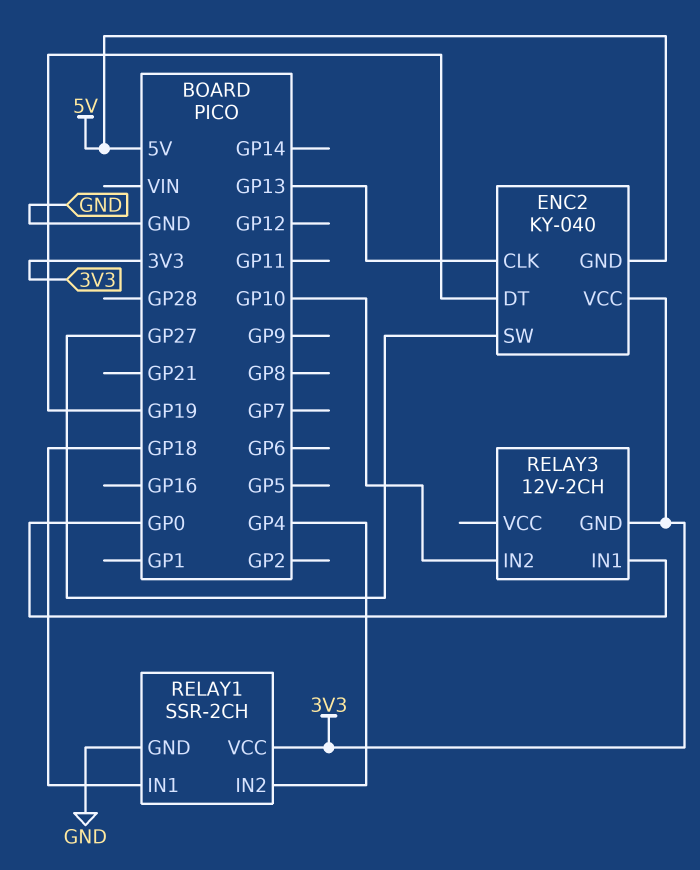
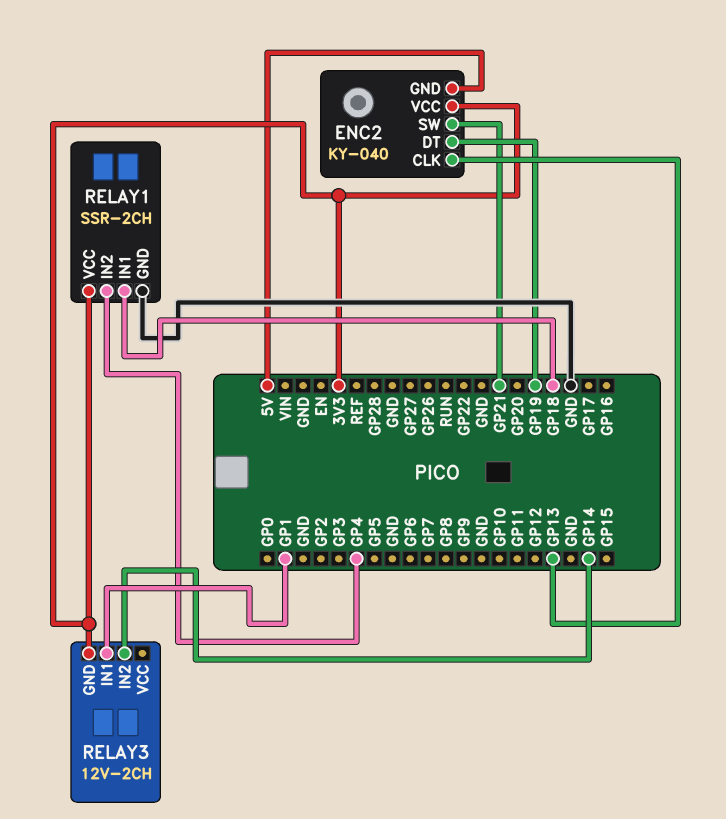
ENC2 pin SW: GP27 -> GP21
RELAY3 pin IN1: GP0 -> GP1
RELAY3 pin IN2: GP10 -> GP14

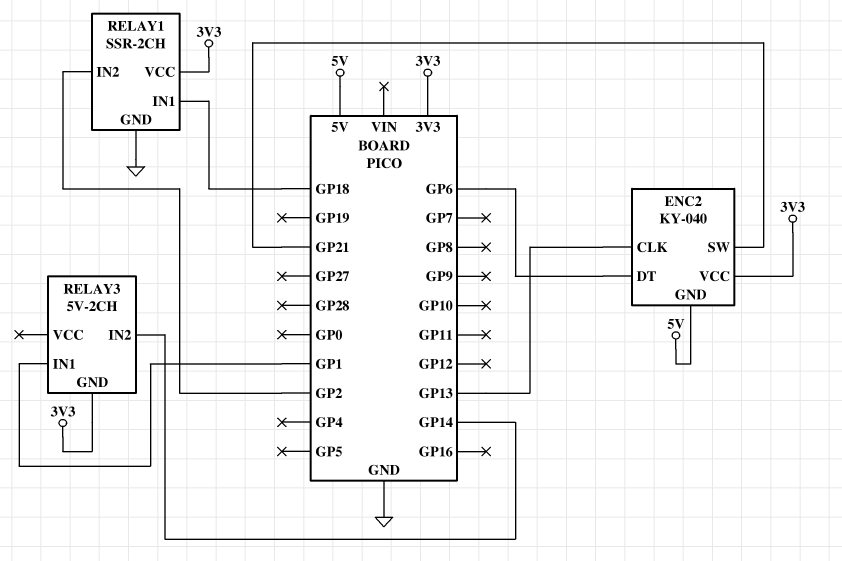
ENC2 pin DT: GP19 -> GP6
RELAY1 pin IN2: GP4 -> GP2
RELAY3: 12V-2CH -> 5V-2CH

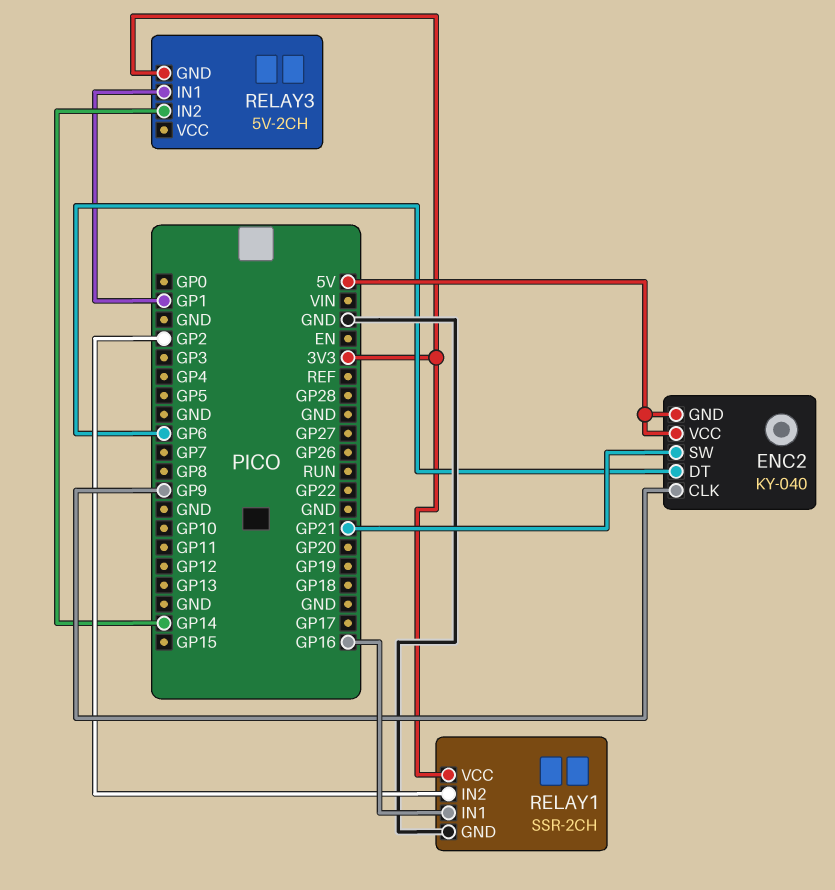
ENC2 pin CLK: GP13 -> GP9
ENC2 pin VCC: 3V3 -> 5V
RELAY1 pin IN1: GP18 -> GP16

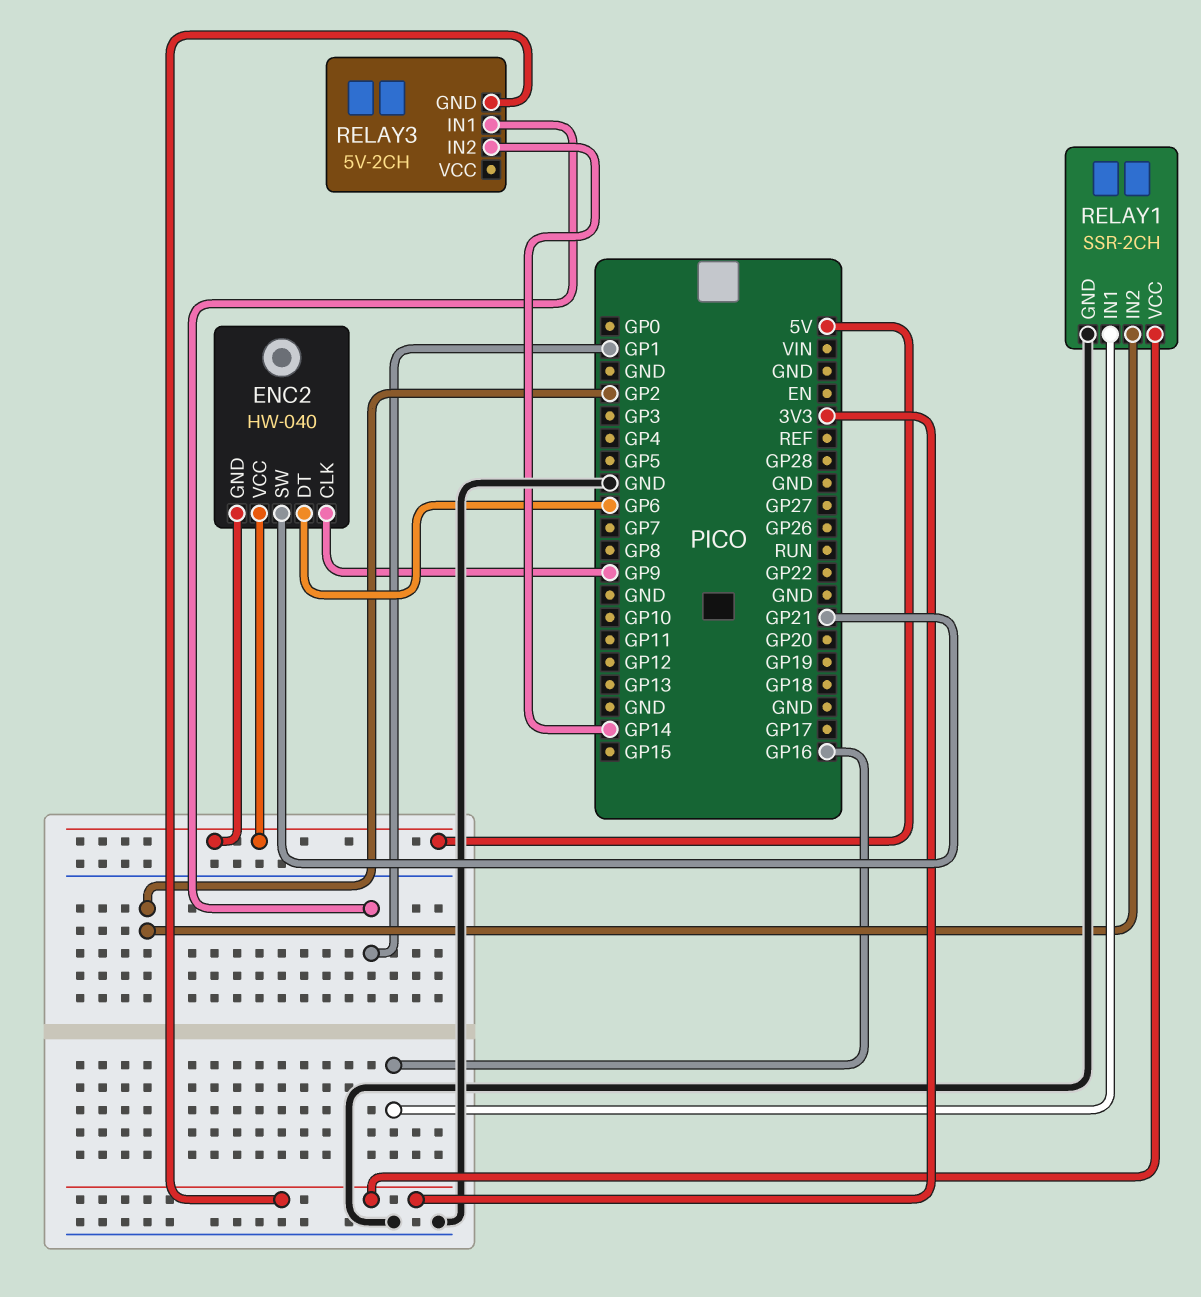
ENC2: KY-040 -> HW-040

